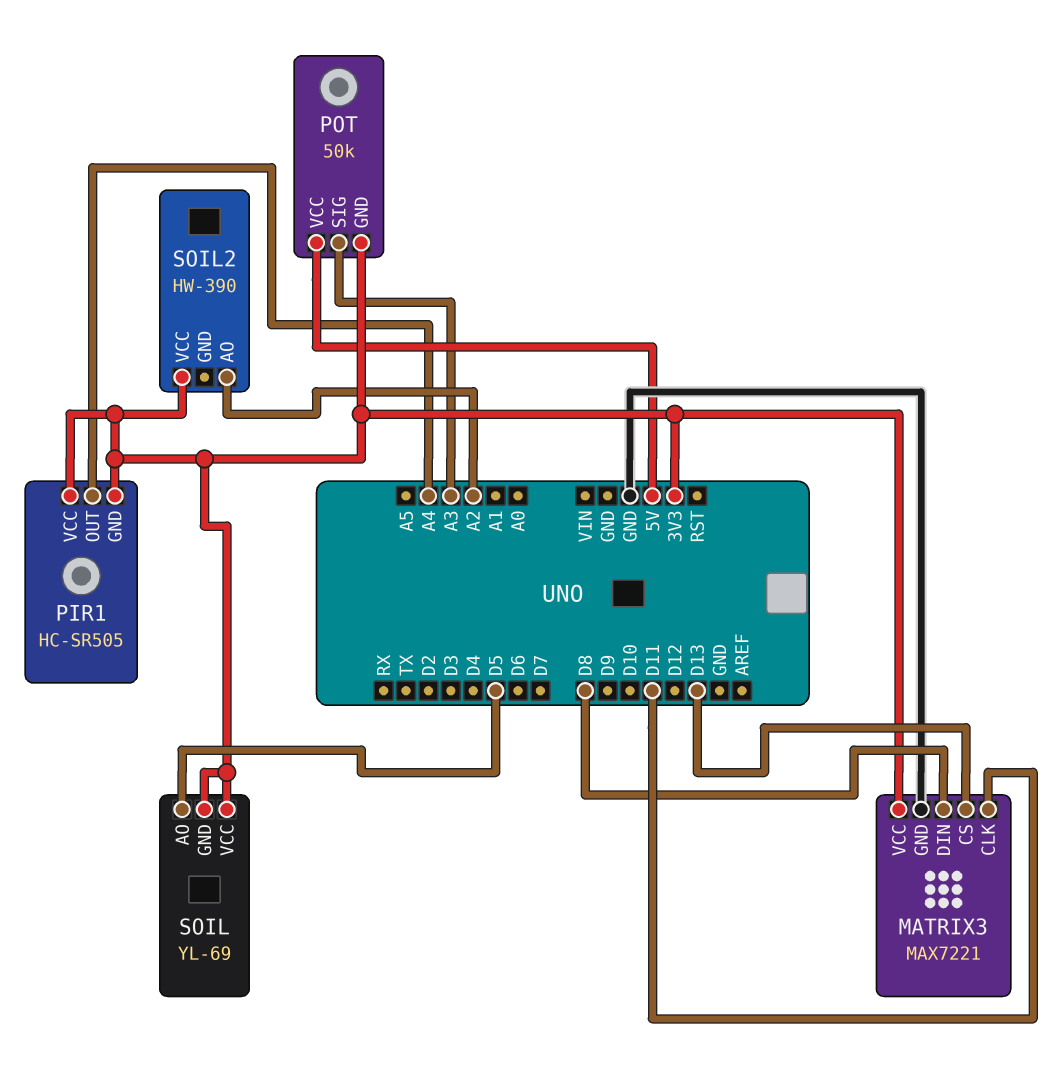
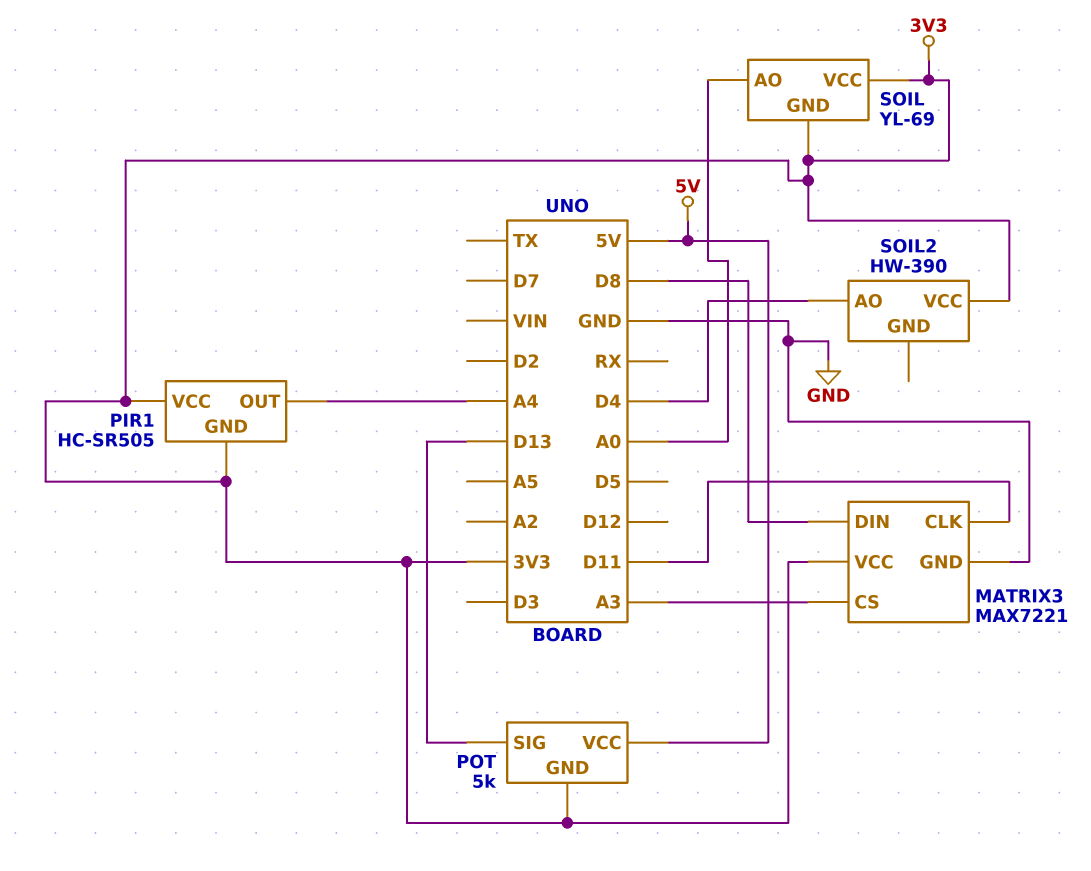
MATRIX3 pin CS: D13 -> A3
POT: 50k -> 5k
POT pin SIG: A3 -> D13
SOIL pin AO: D5 -> A0
SOIL2 pin AO: A2 -> D4

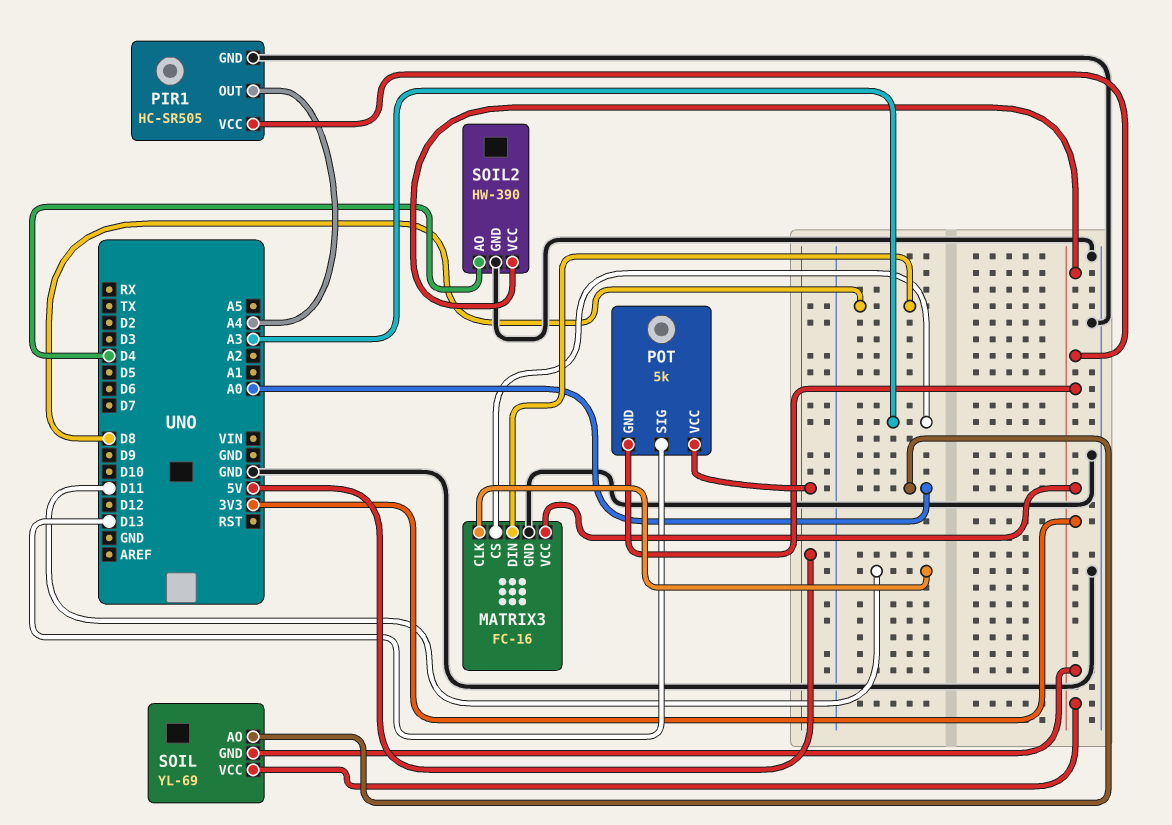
MATRIX3: MAX7221 -> FC-16
PIR1 pin GND: 3V3 -> GND
SOIL2 pin GND: none -> GND

